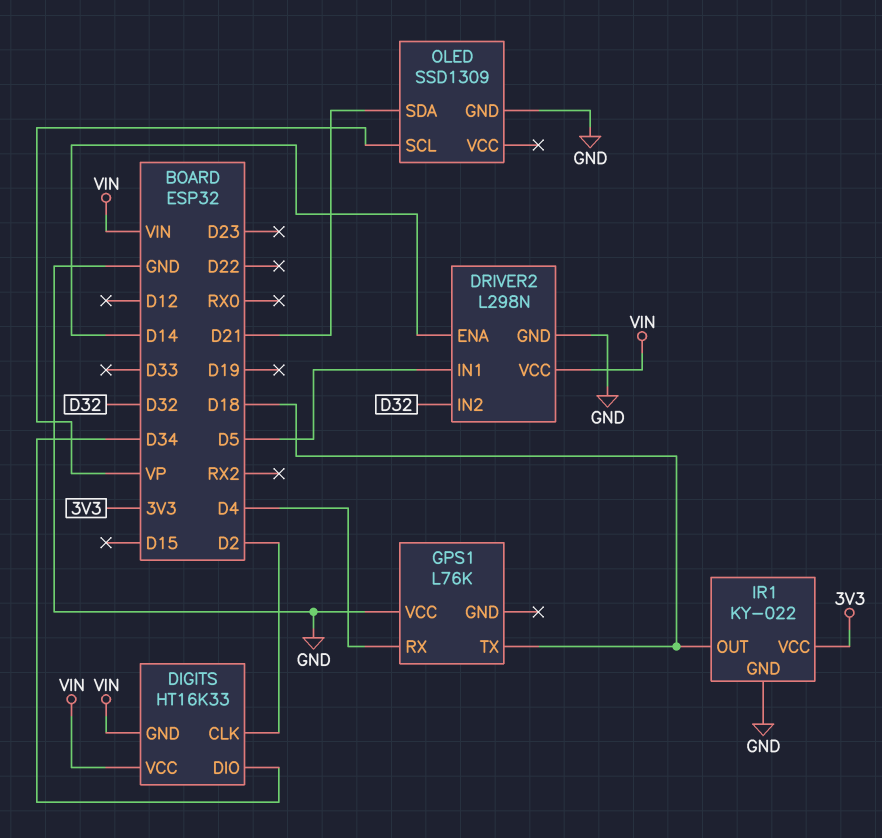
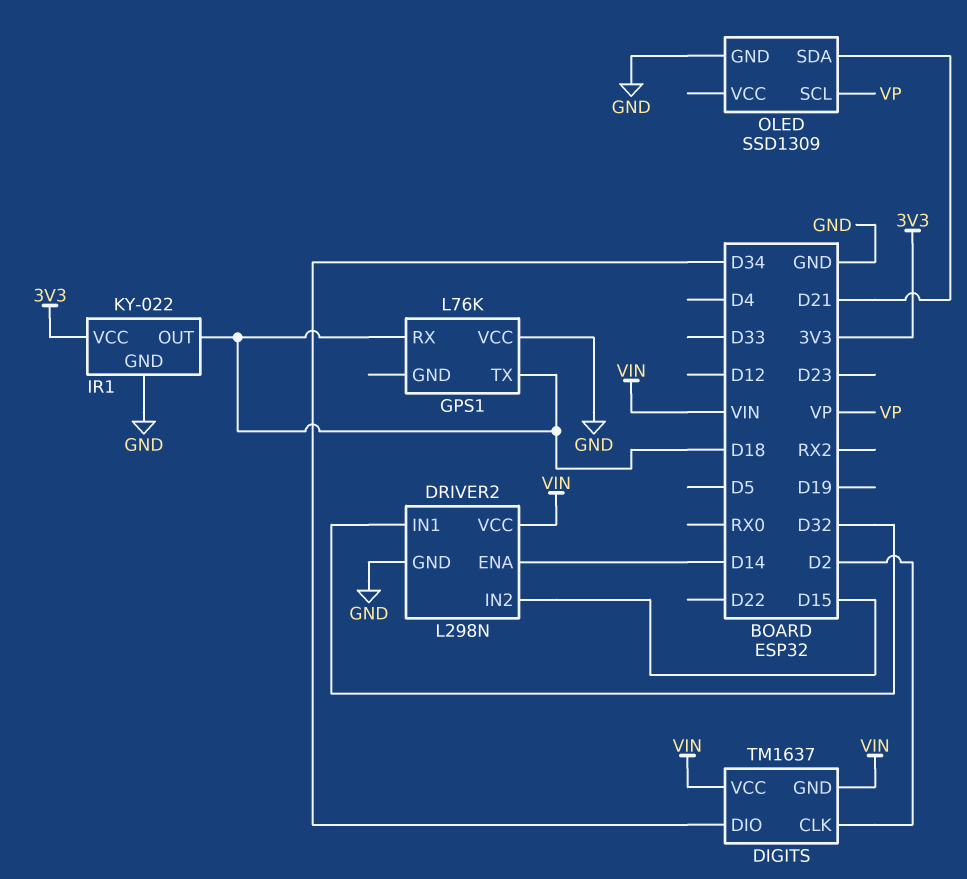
DIGITS: HT16K33 -> TM1637
DRIVER2 pin IN1: D5 -> D32
DRIVER2 pin IN2: D32 -> D15
GPS1 pin RX: D4 -> D18

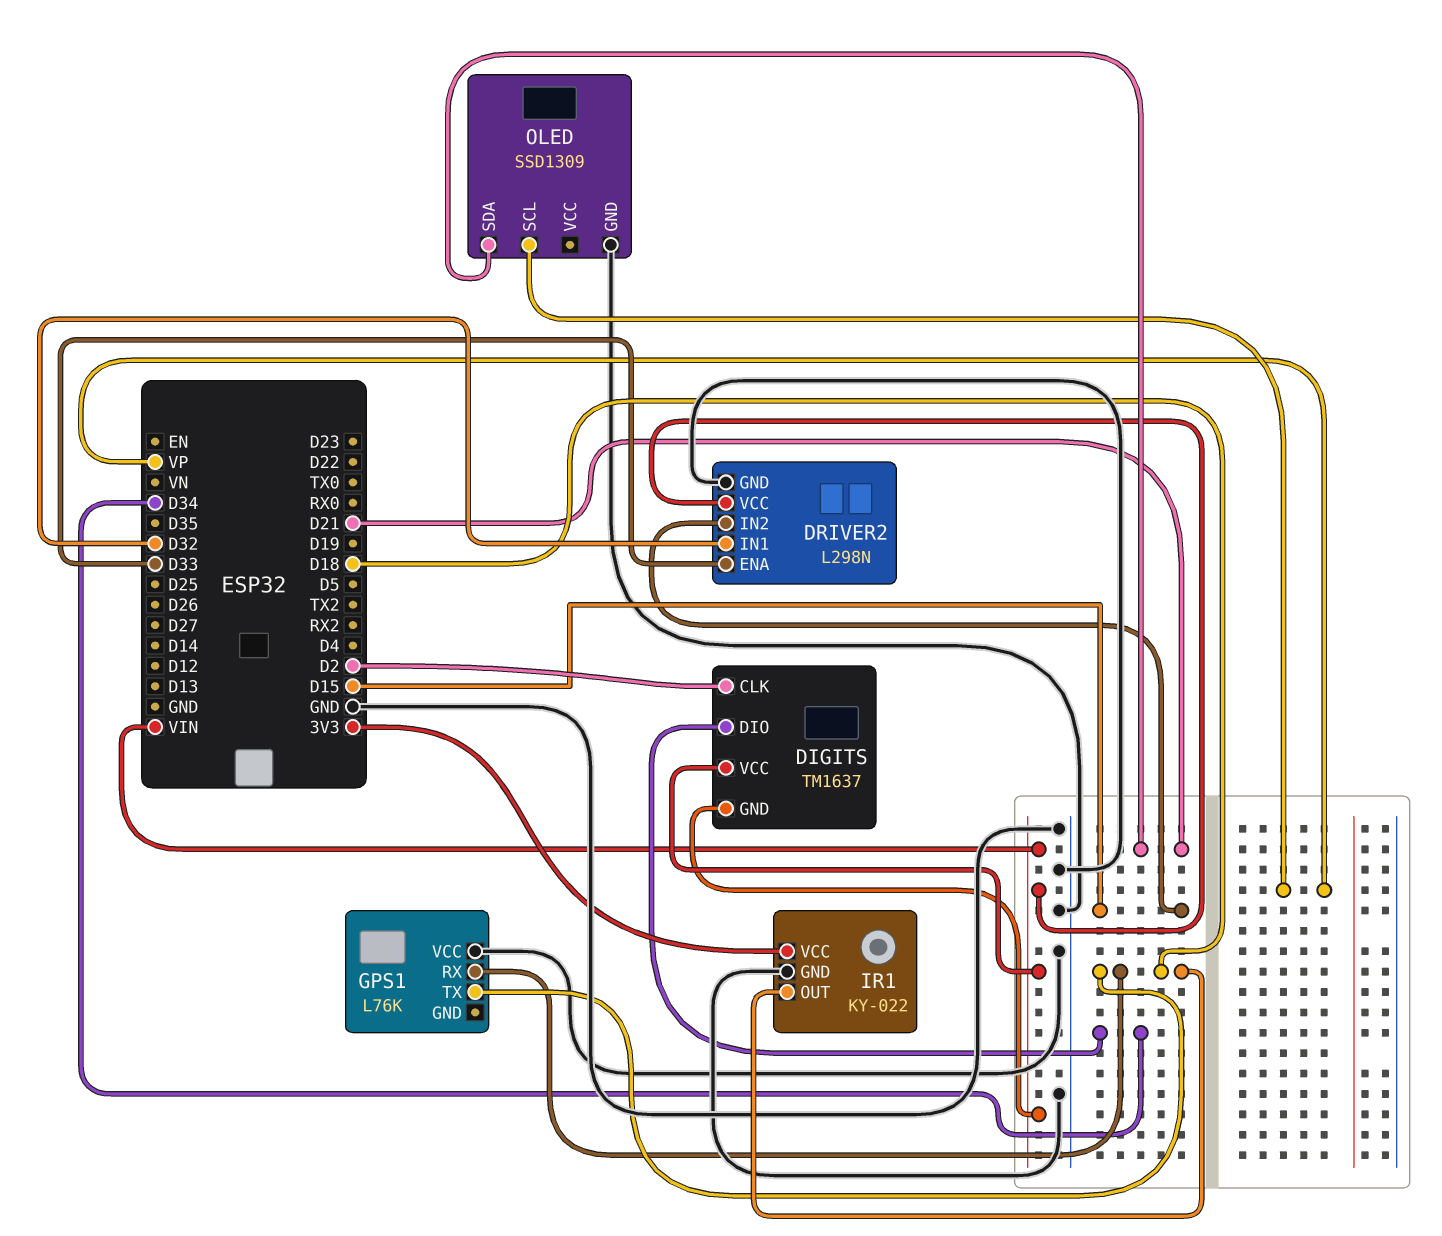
DRIVER2 pin ENA: D14 -> D33

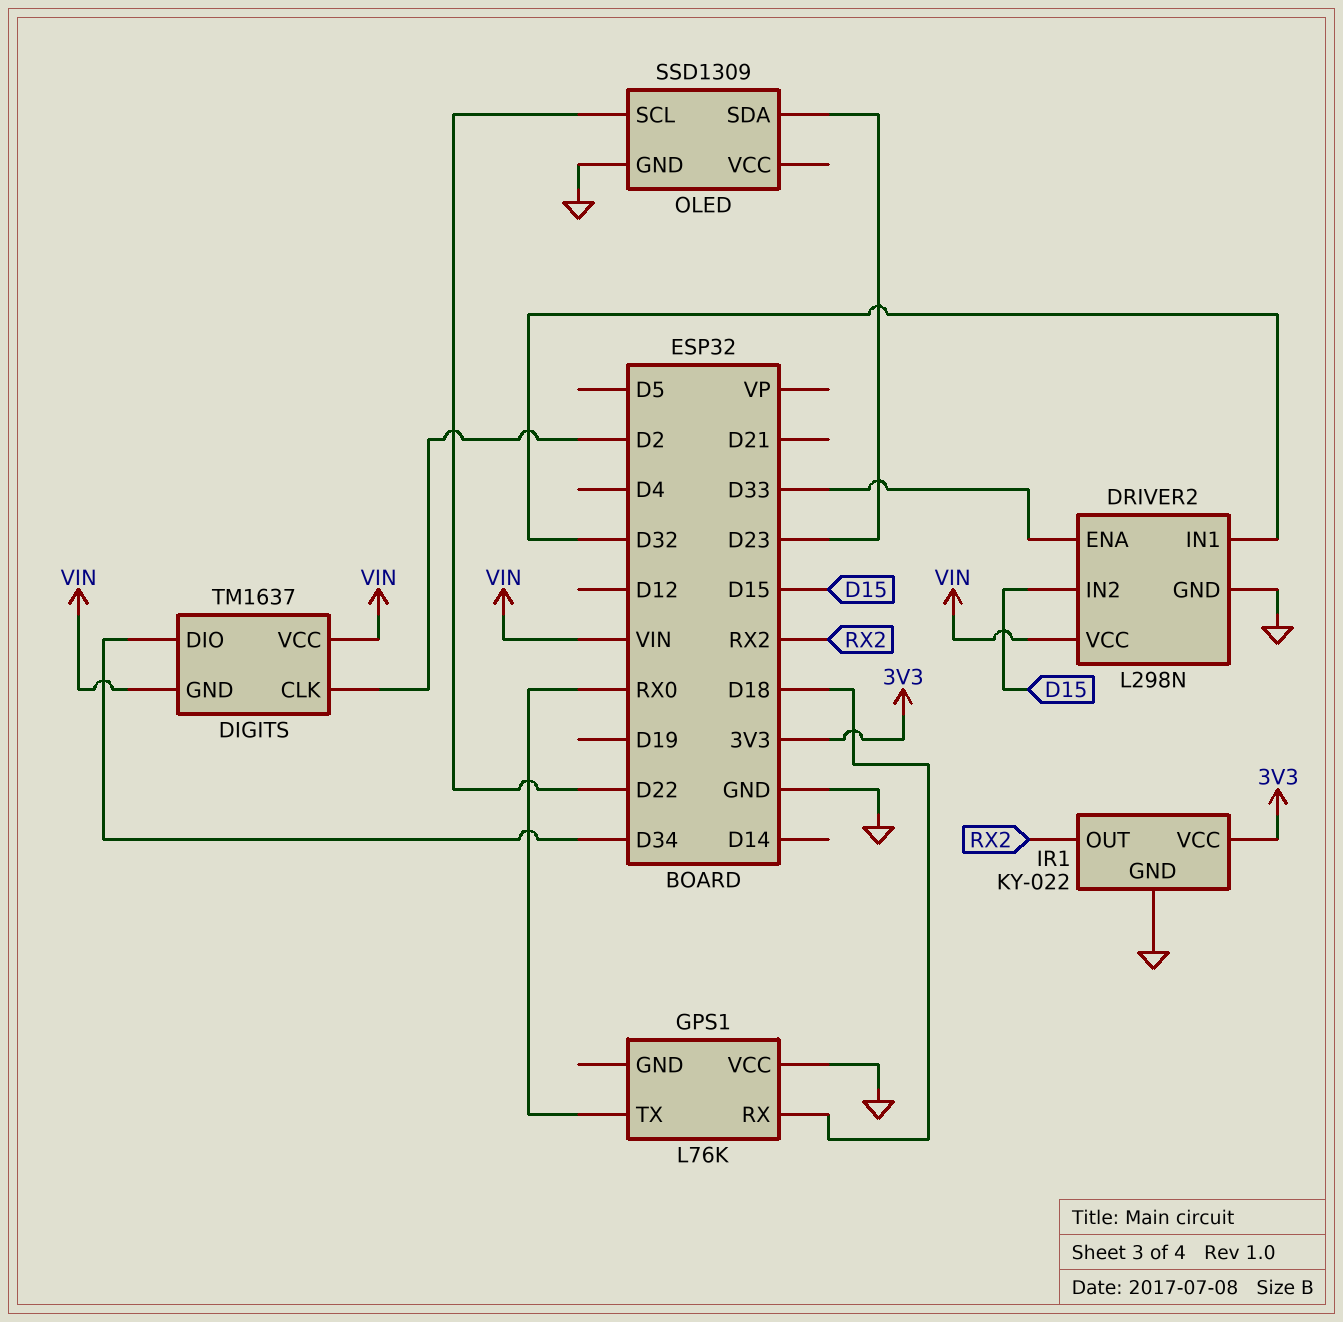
GPS1 pin TX: D18 -> RX0
IR1 pin OUT: D18 -> RX2
OLED pin SCL: VP -> D22
OLED pin SDA: D21 -> D23

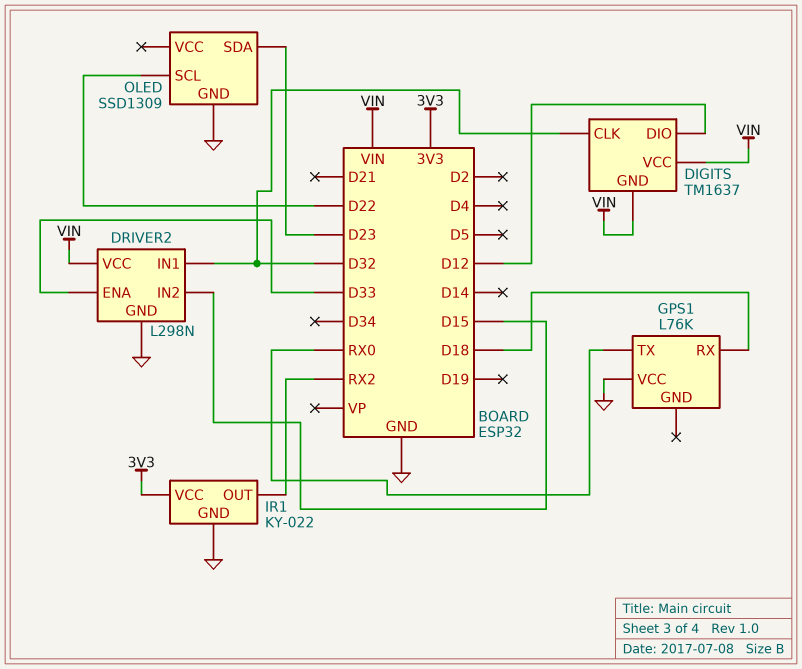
DIGITS pin CLK: D2 -> D32
DIGITS pin DIO: D34 -> D12

